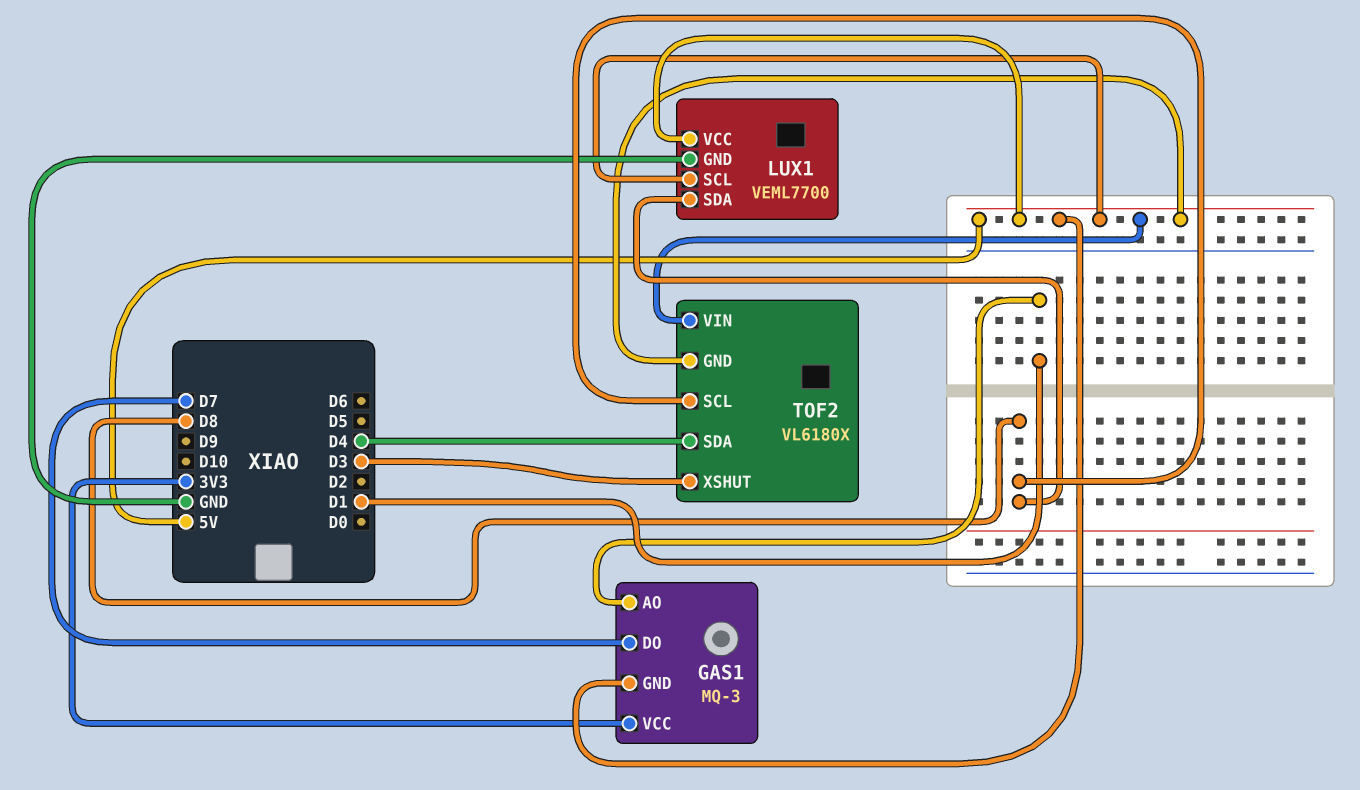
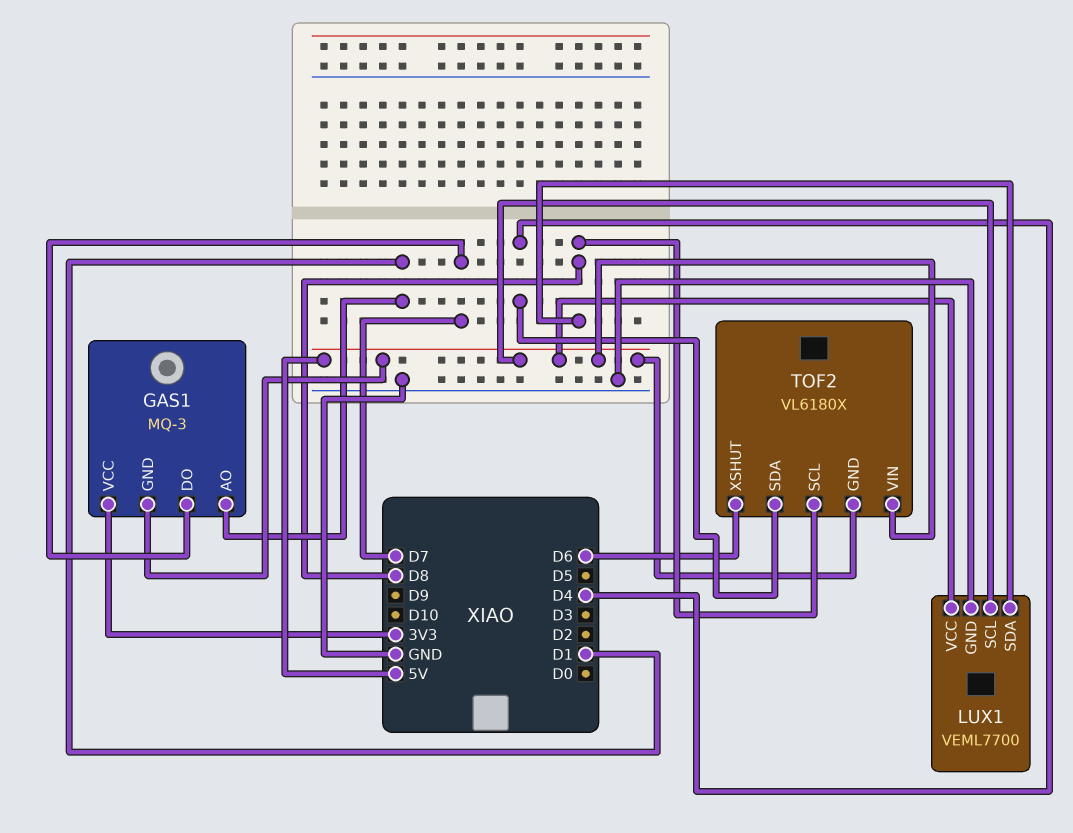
TOF2 pin XSHUT: D3 -> D6

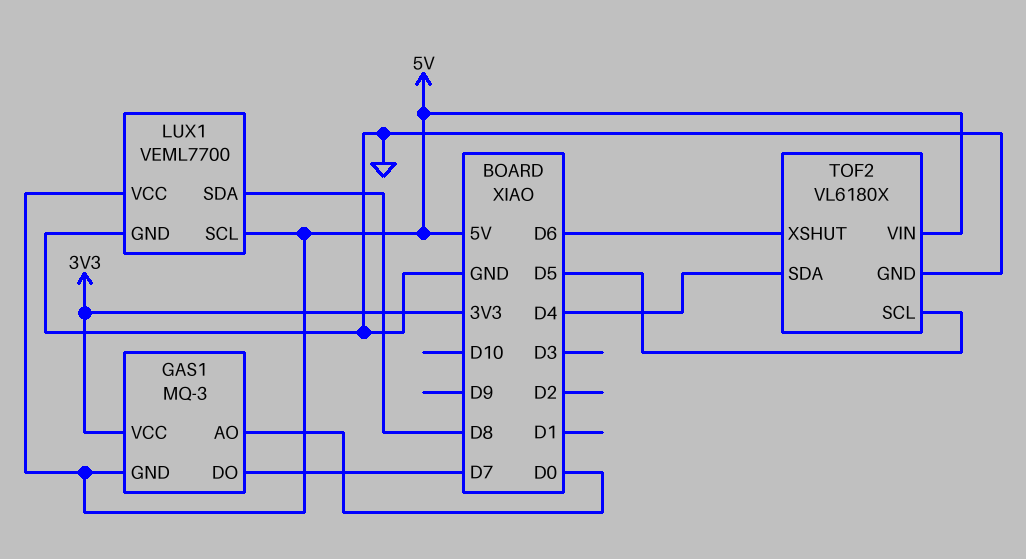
GAS1 pin AO: D1 -> D0
TOF2 pin GND: 5V -> GND
TOF2 pin SCL: D8 -> D5

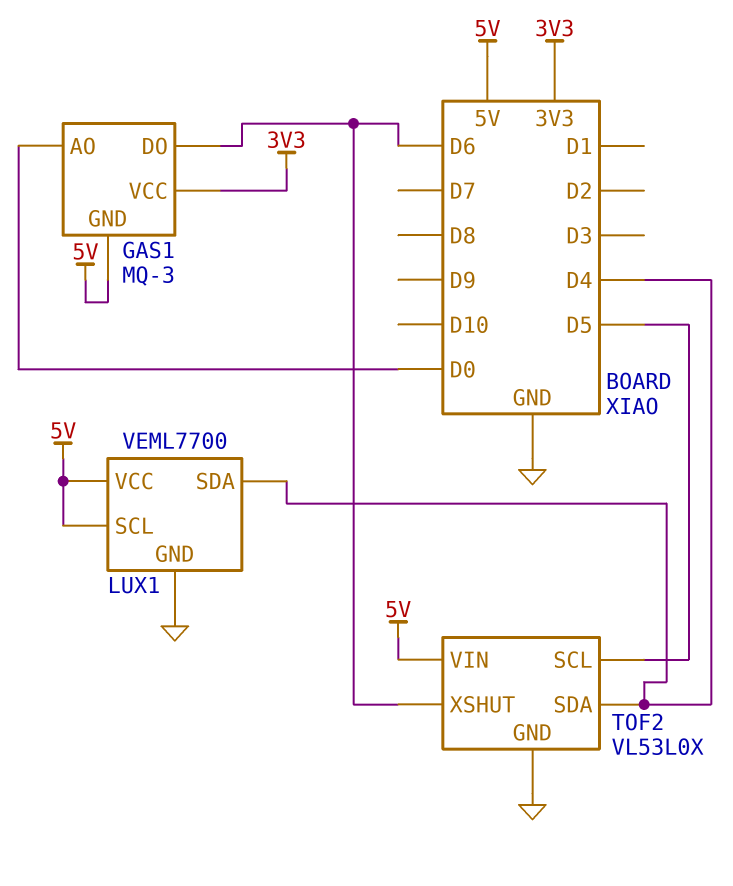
GAS1 pin DO: D7 -> D6
LUX1 pin SDA: D8 -> D4
TOF2: VL6180X -> VL53L0X

